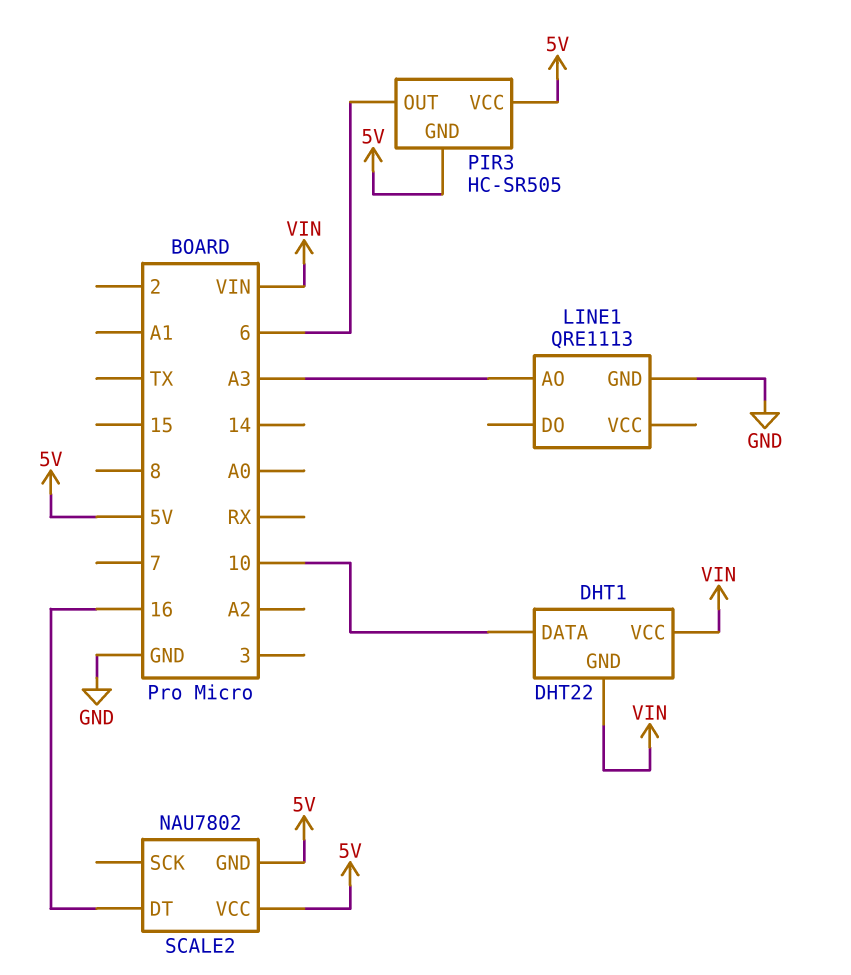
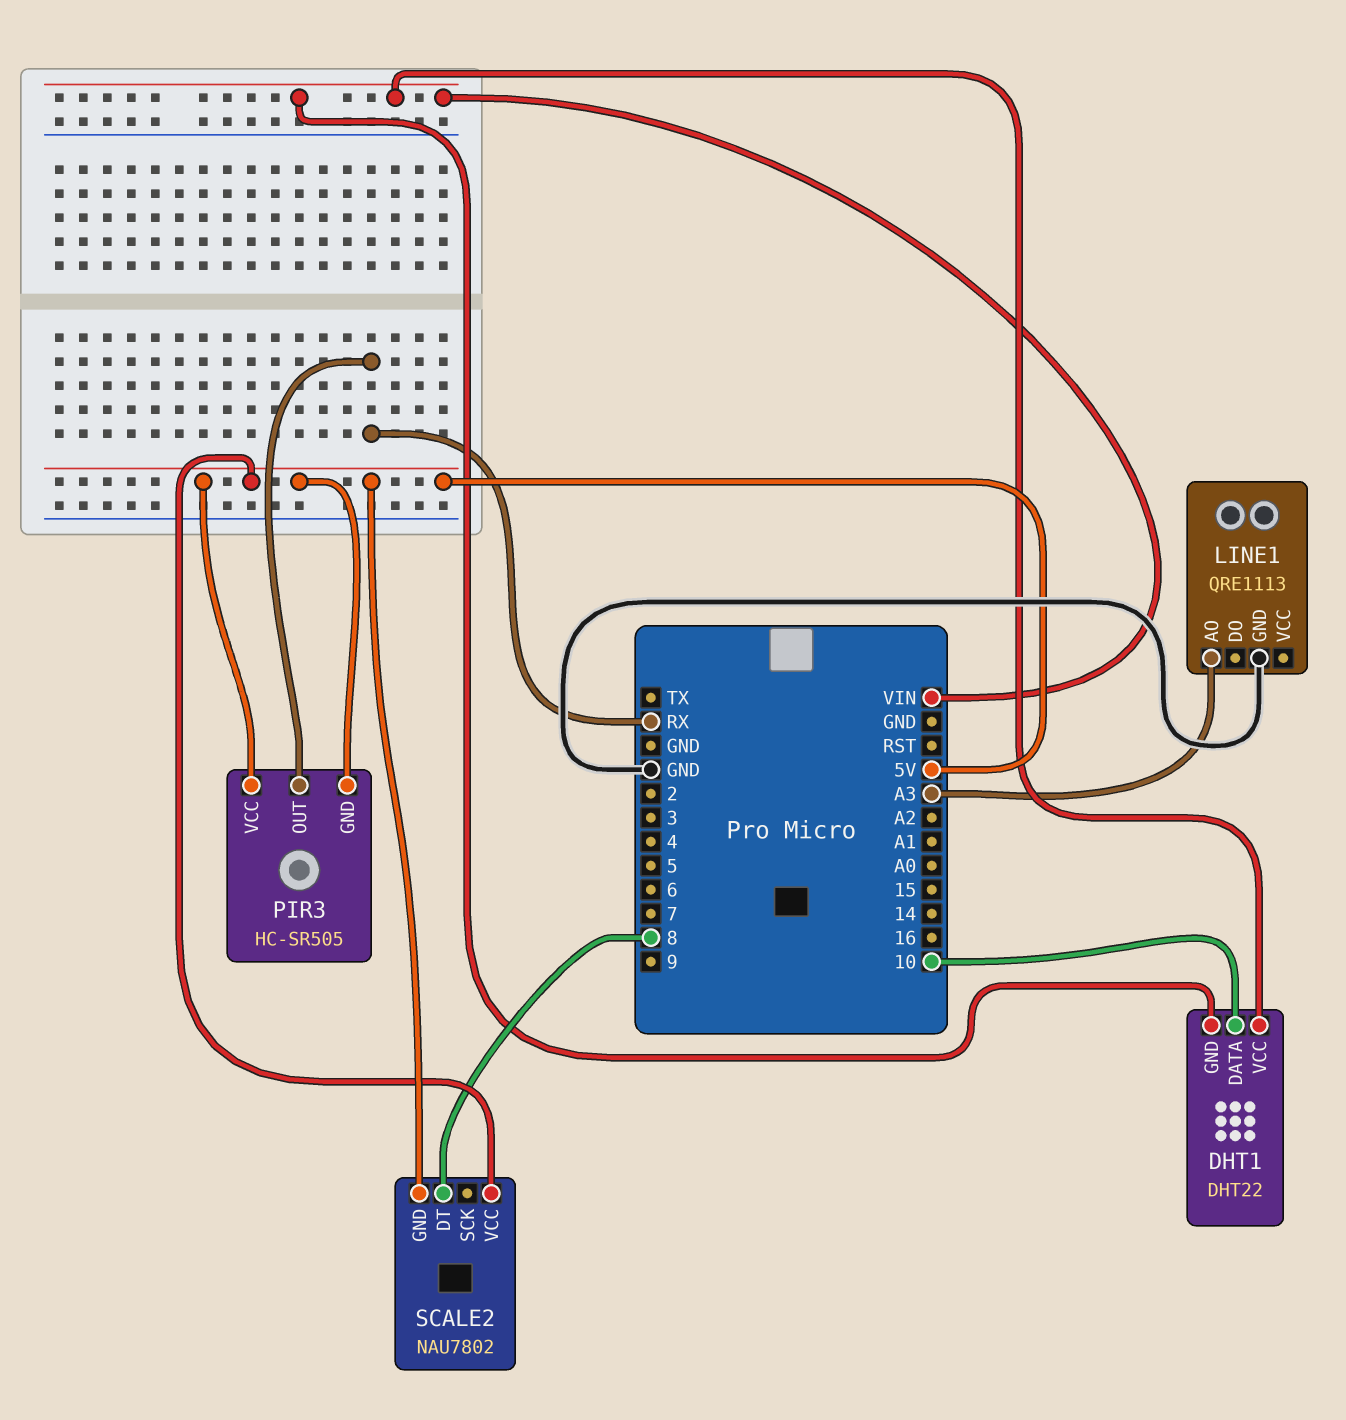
PIR3 pin OUT: 6 -> RX
SCALE2 pin DT: 16 -> 8

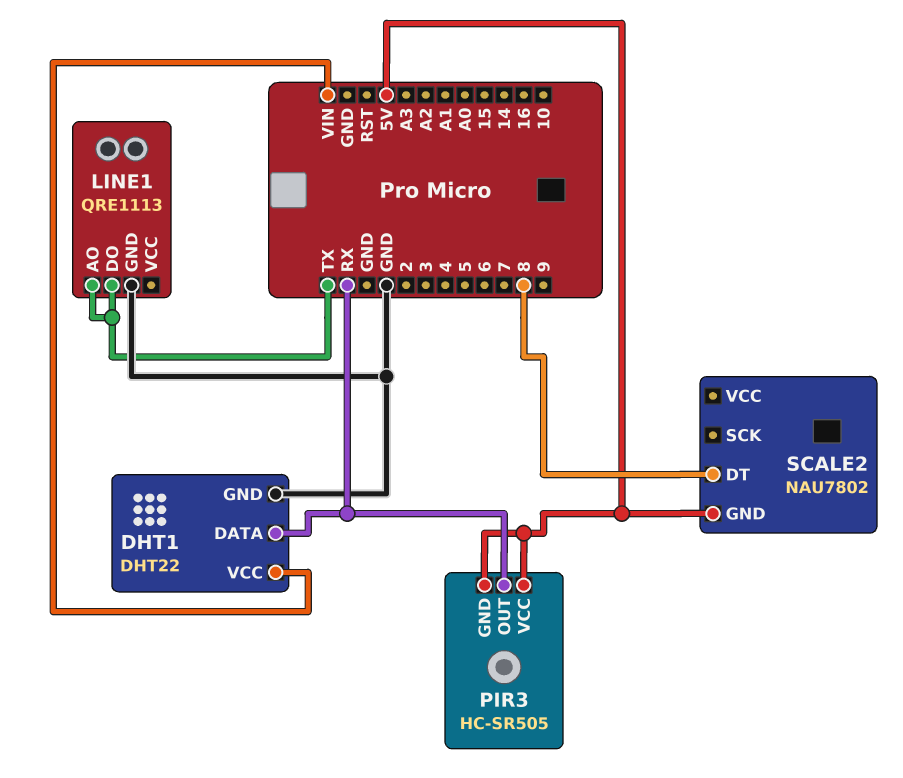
DHT1 pin DATA: 10 -> RX
DHT1 pin GND: VIN -> GND
LINE1 pin AO: A3 -> TX
LINE1 pin DO: none -> TX
SCALE2 pin VCC: 5V -> none

